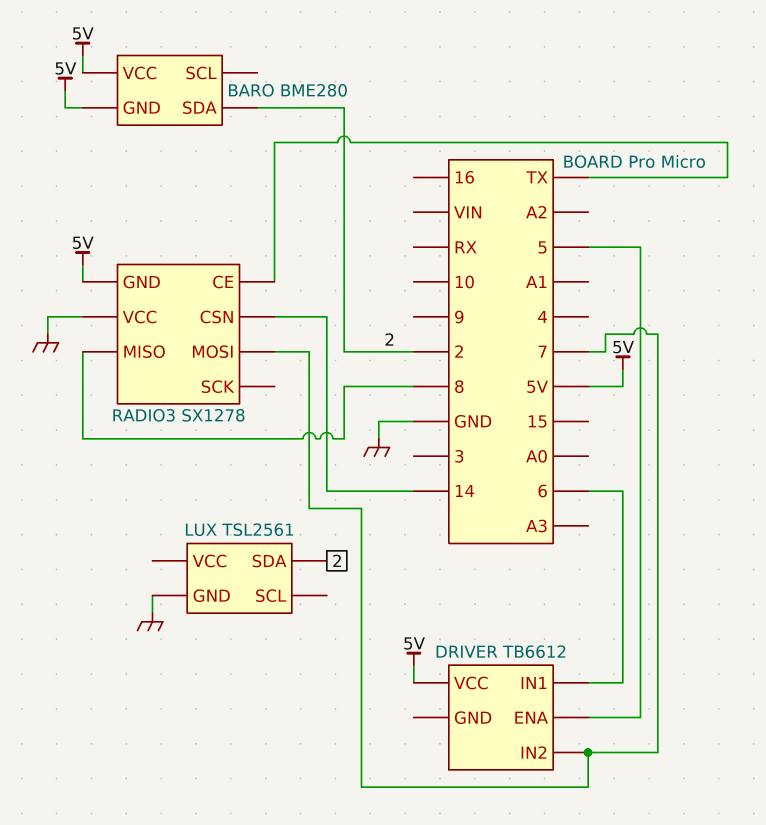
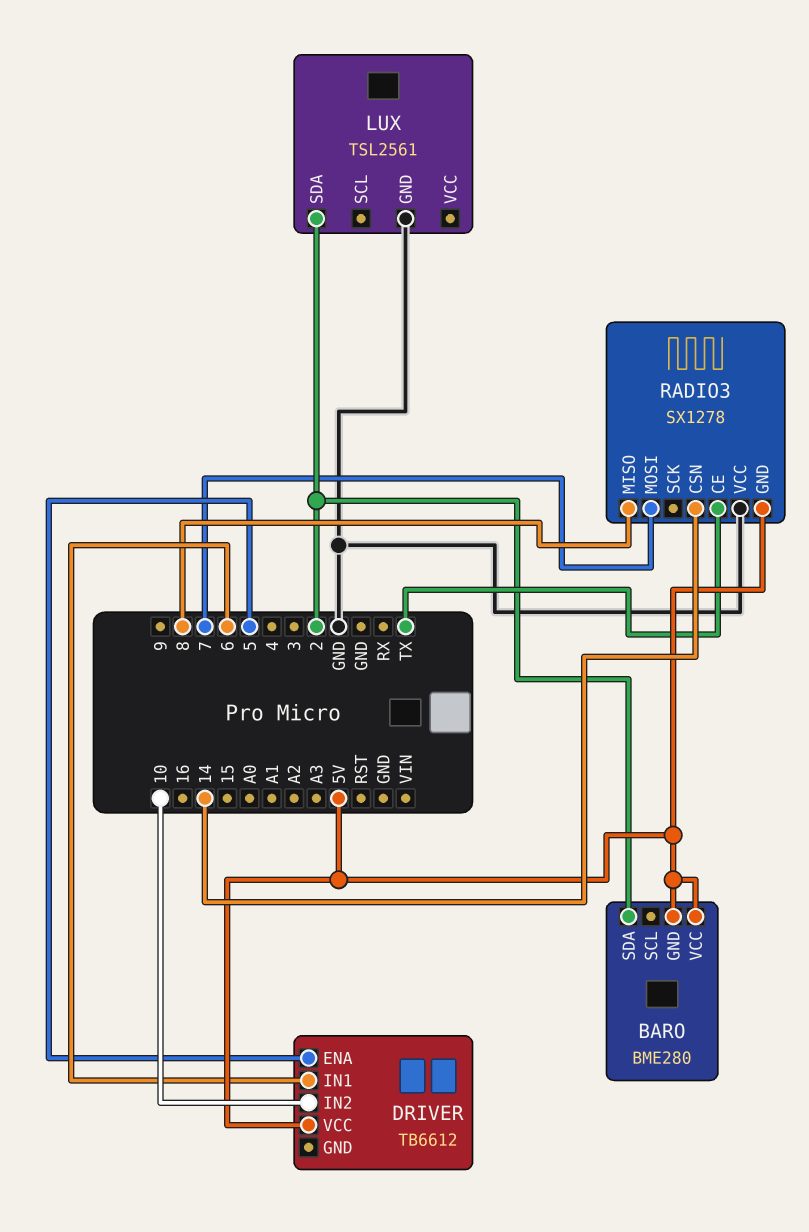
DRIVER pin IN2: 7 -> 10

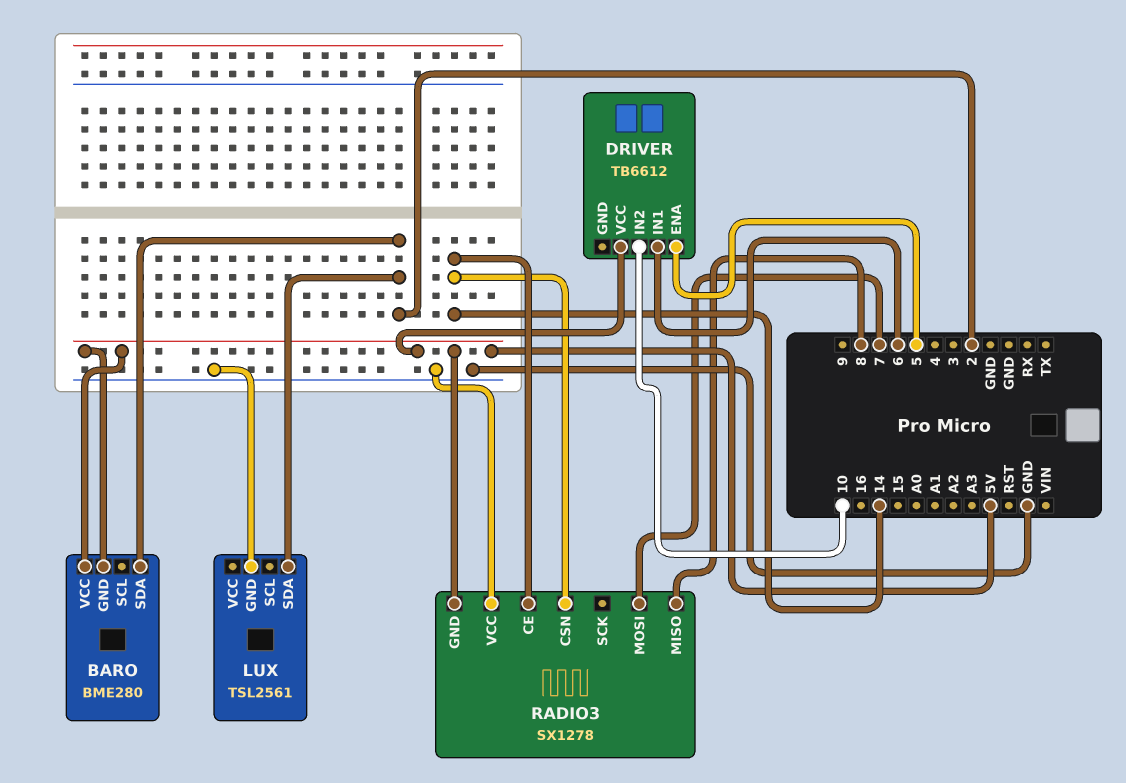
RADIO3 pin CE: TX -> 14

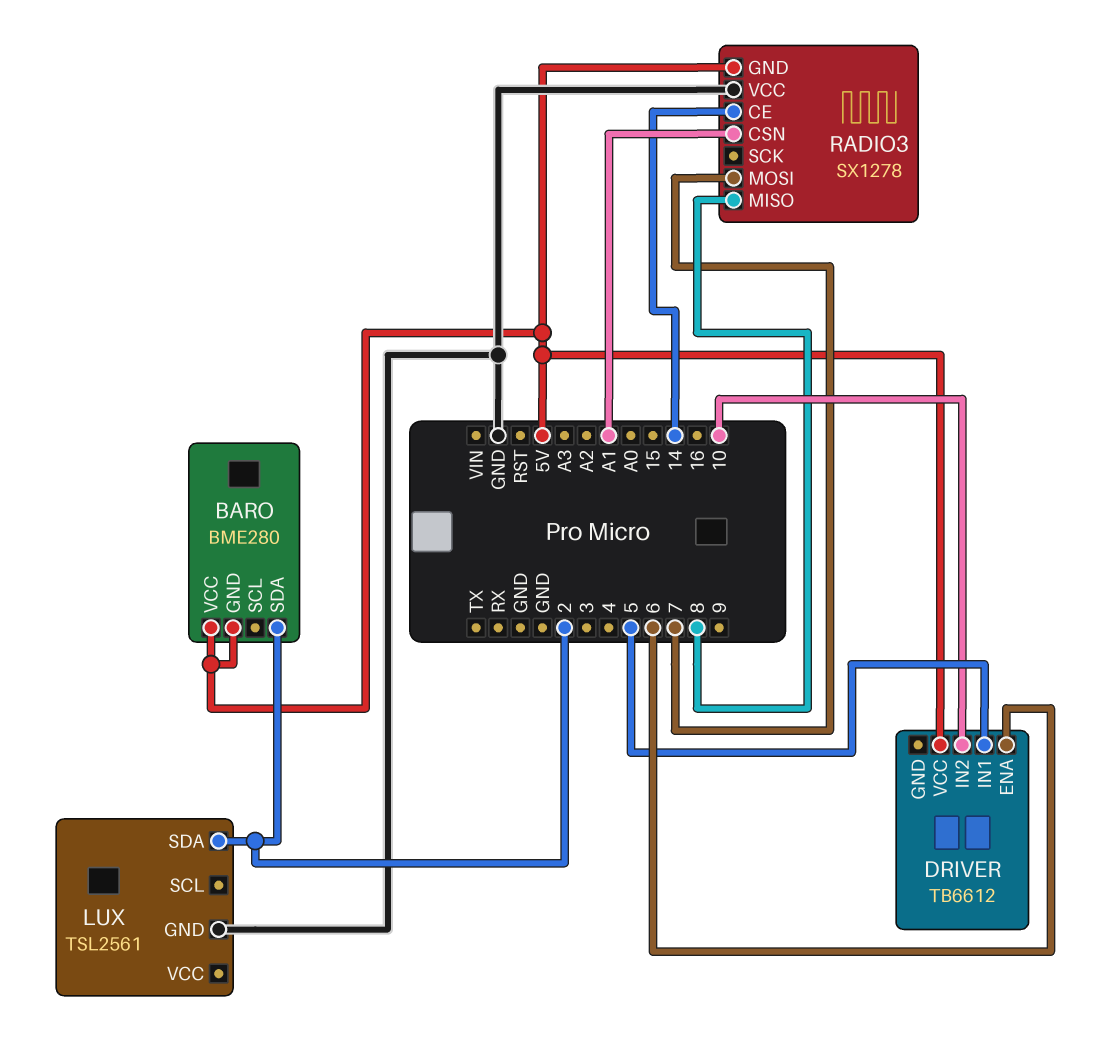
DRIVER pin ENA: 5 -> 6
DRIVER pin IN1: 6 -> 5
RADIO3 pin CSN: 14 -> A1

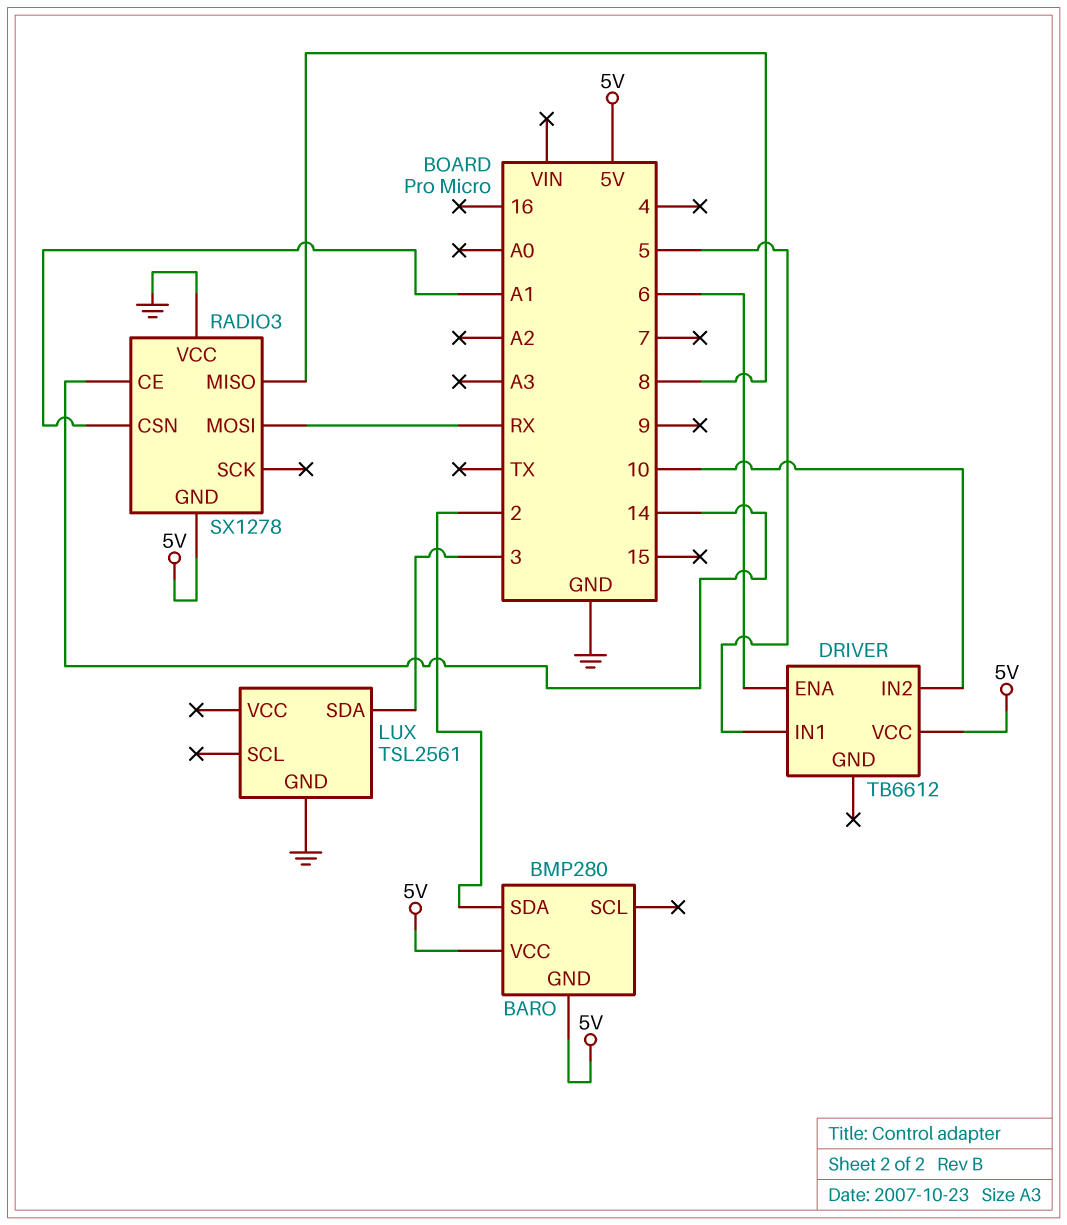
BARO: BME280 -> BMP280
LUX pin SDA: 2 -> 3
RADIO3 pin MOSI: 7 -> RX

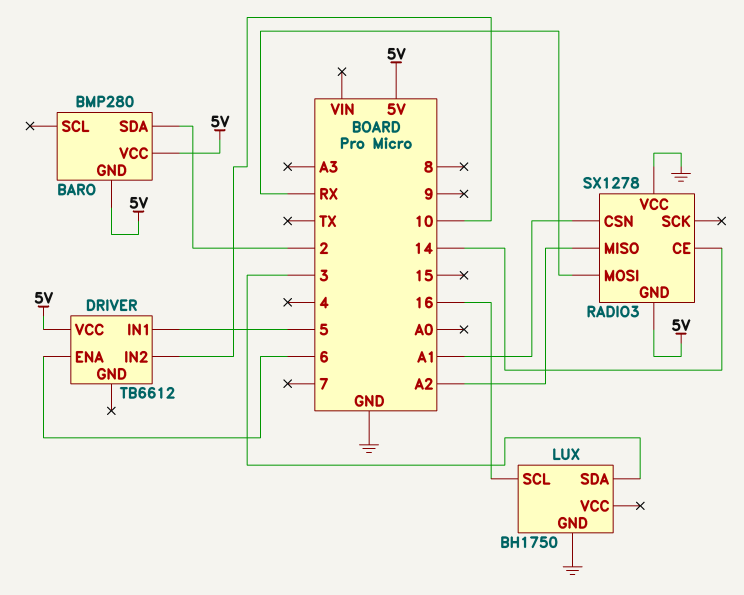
LUX: TSL2561 -> BH1750
LUX pin SCL: none -> 16
RADIO3 pin MISO: 8 -> A2

